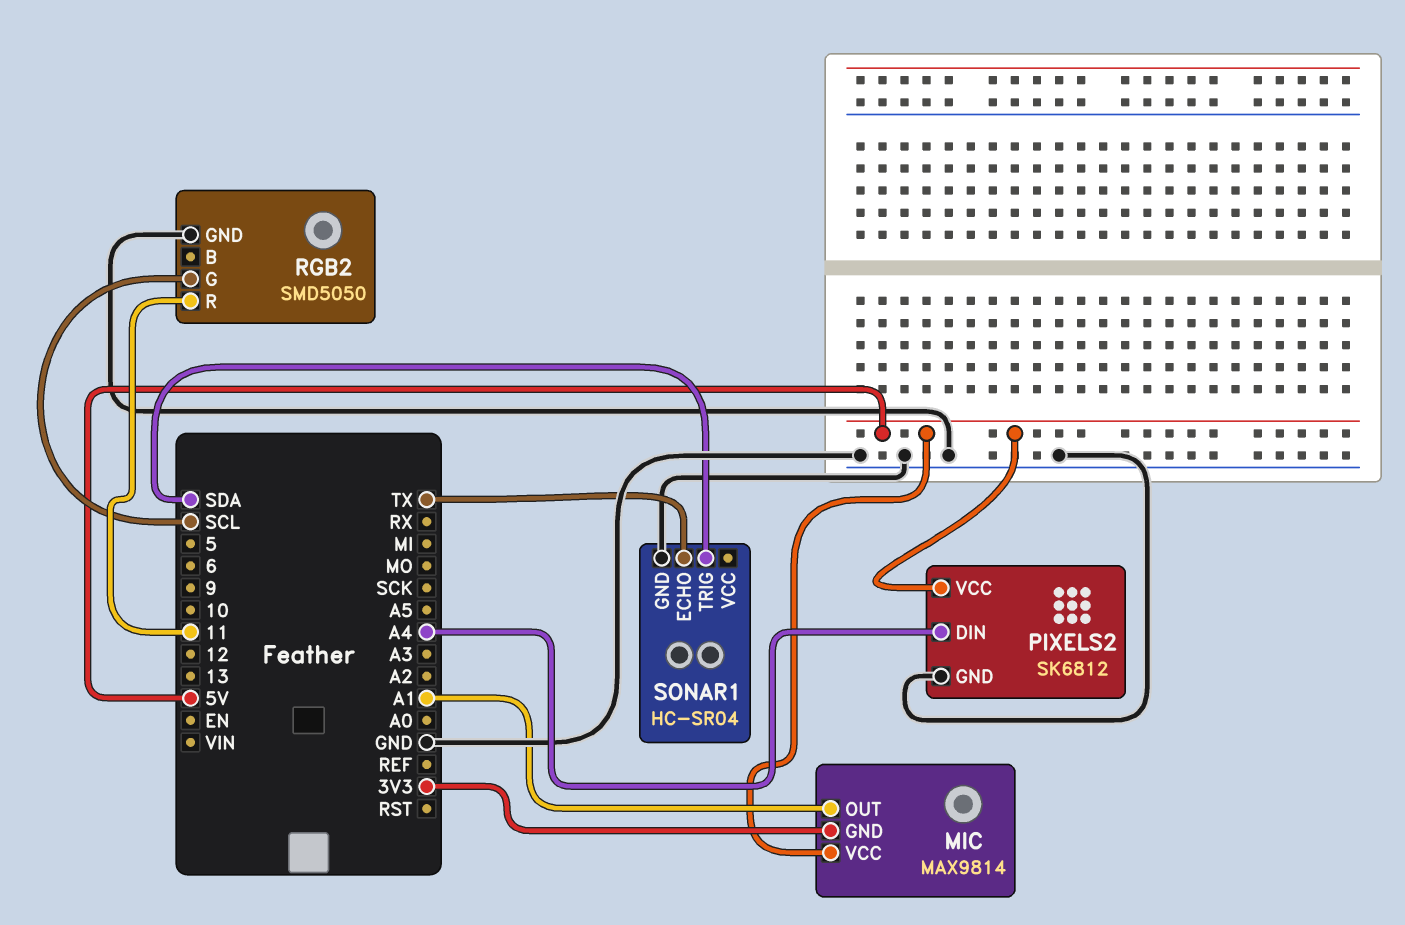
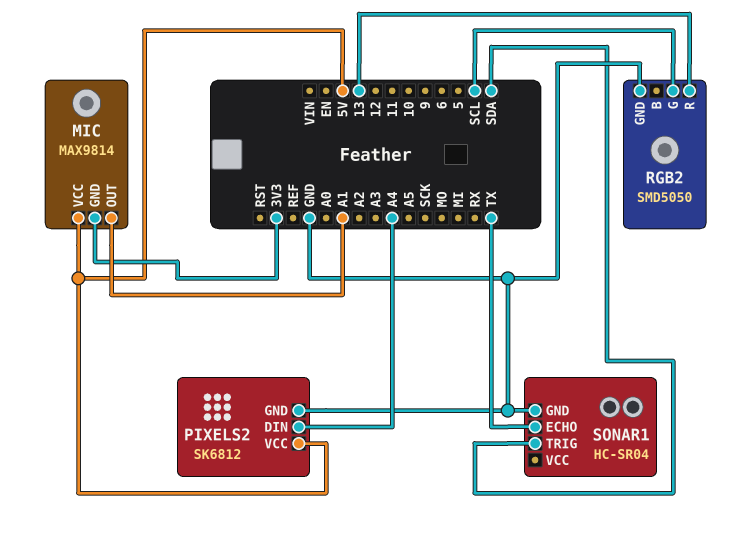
RGB2 pin R: 11 -> 13

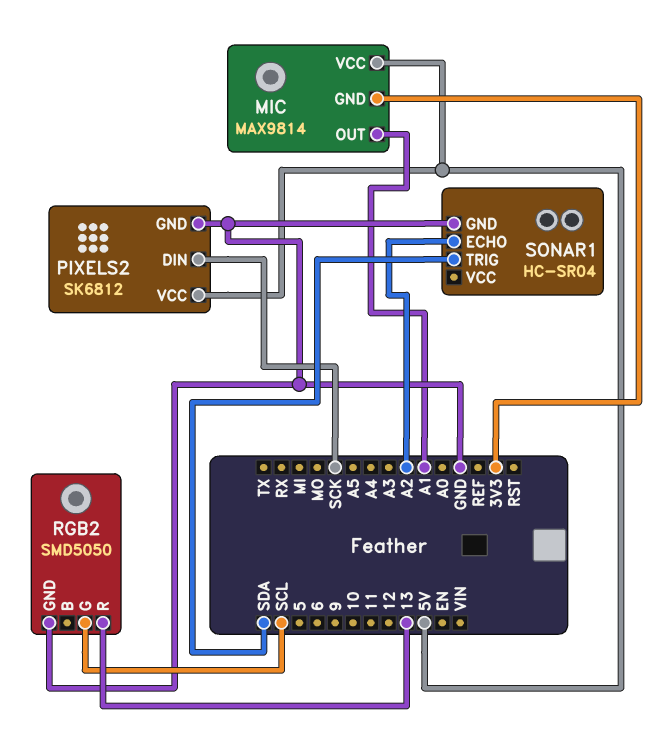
PIXELS2 pin DIN: A4 -> SCK
SONAR1 pin ECHO: TX -> A2

